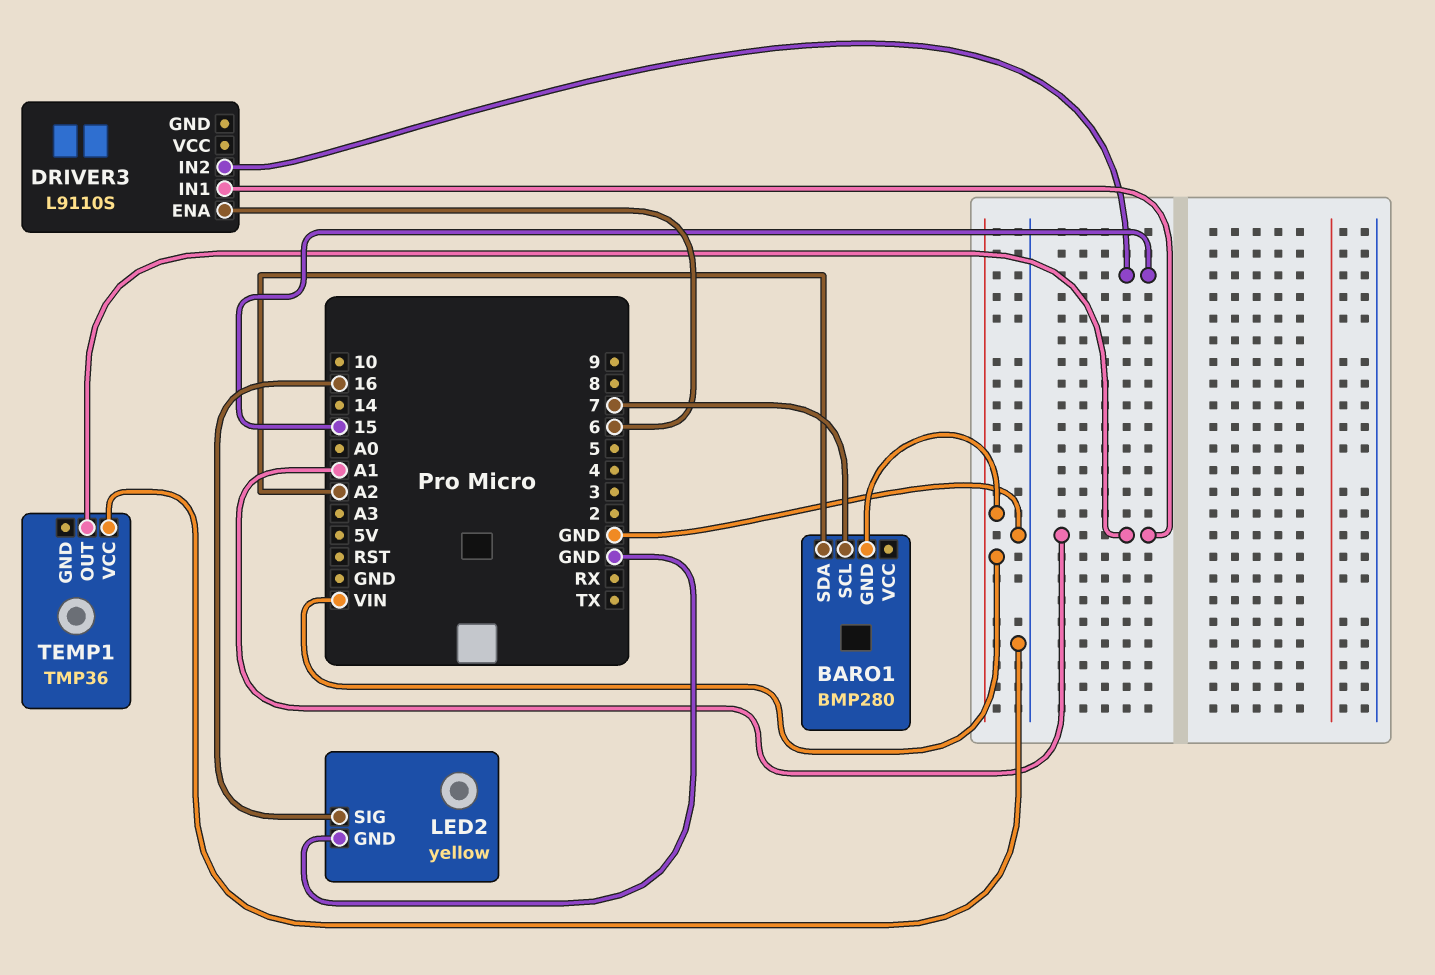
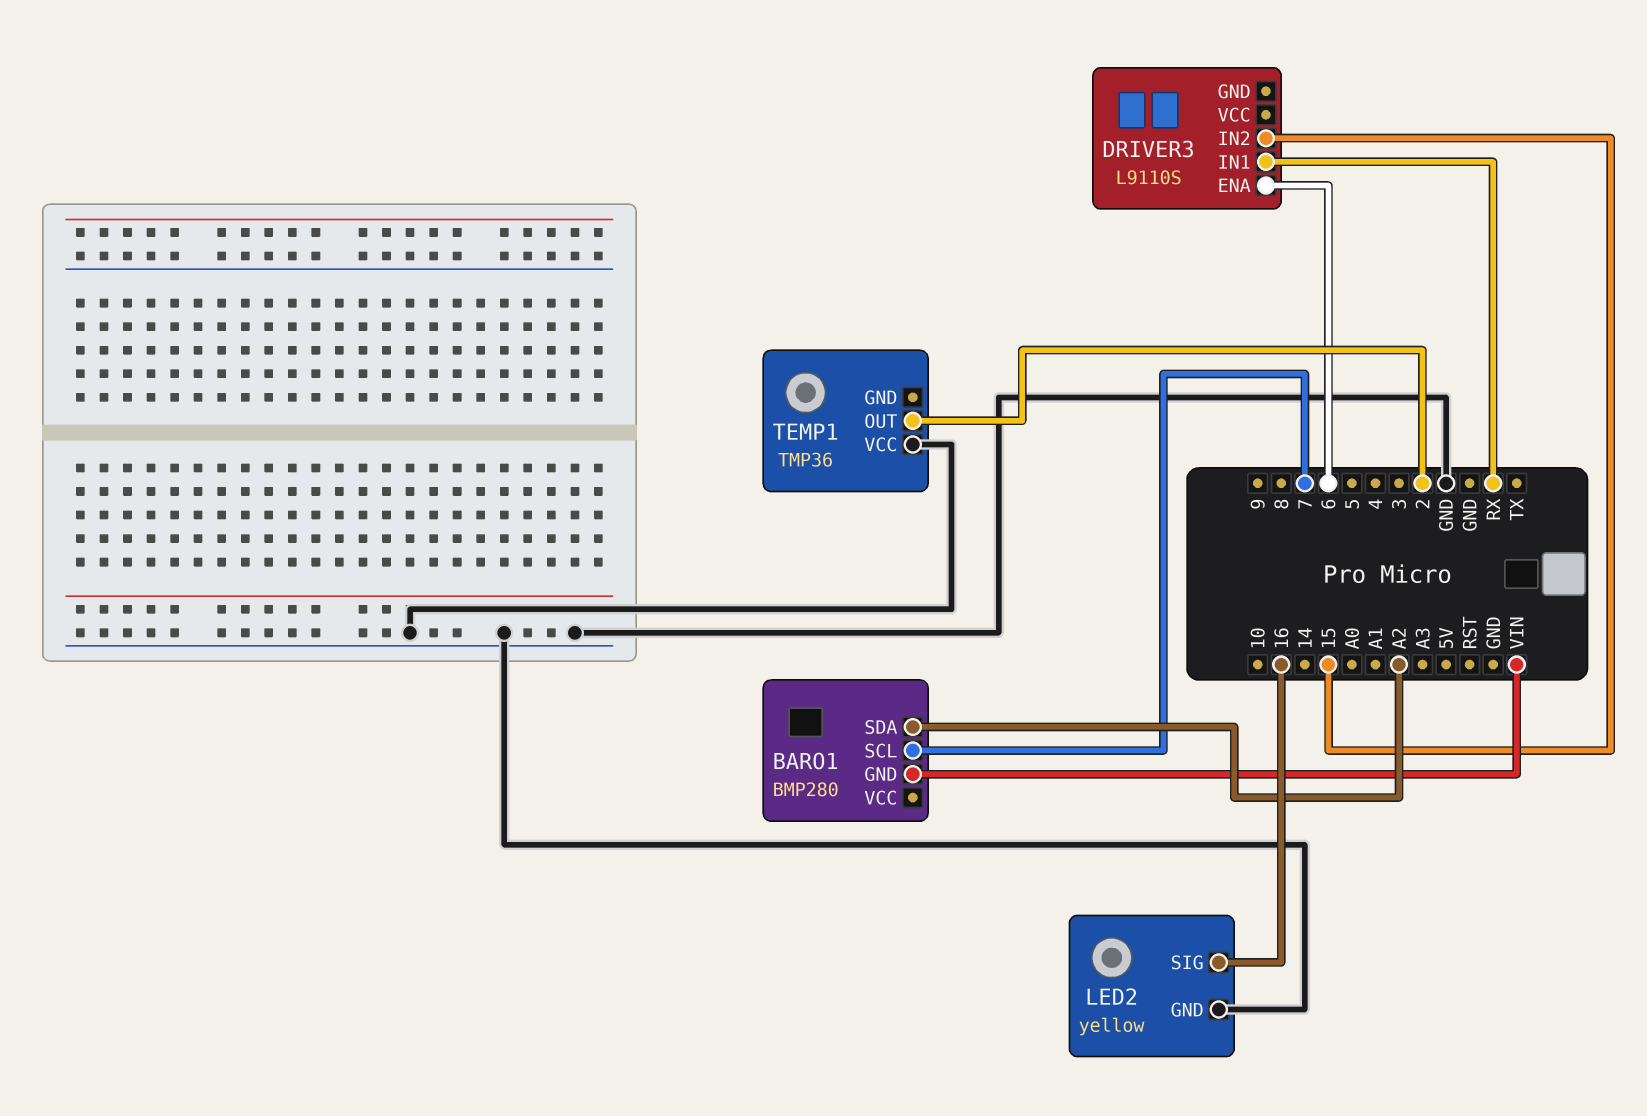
DRIVER3 pin IN1: A1 -> RX
TEMP1 pin OUT: A1 -> 2

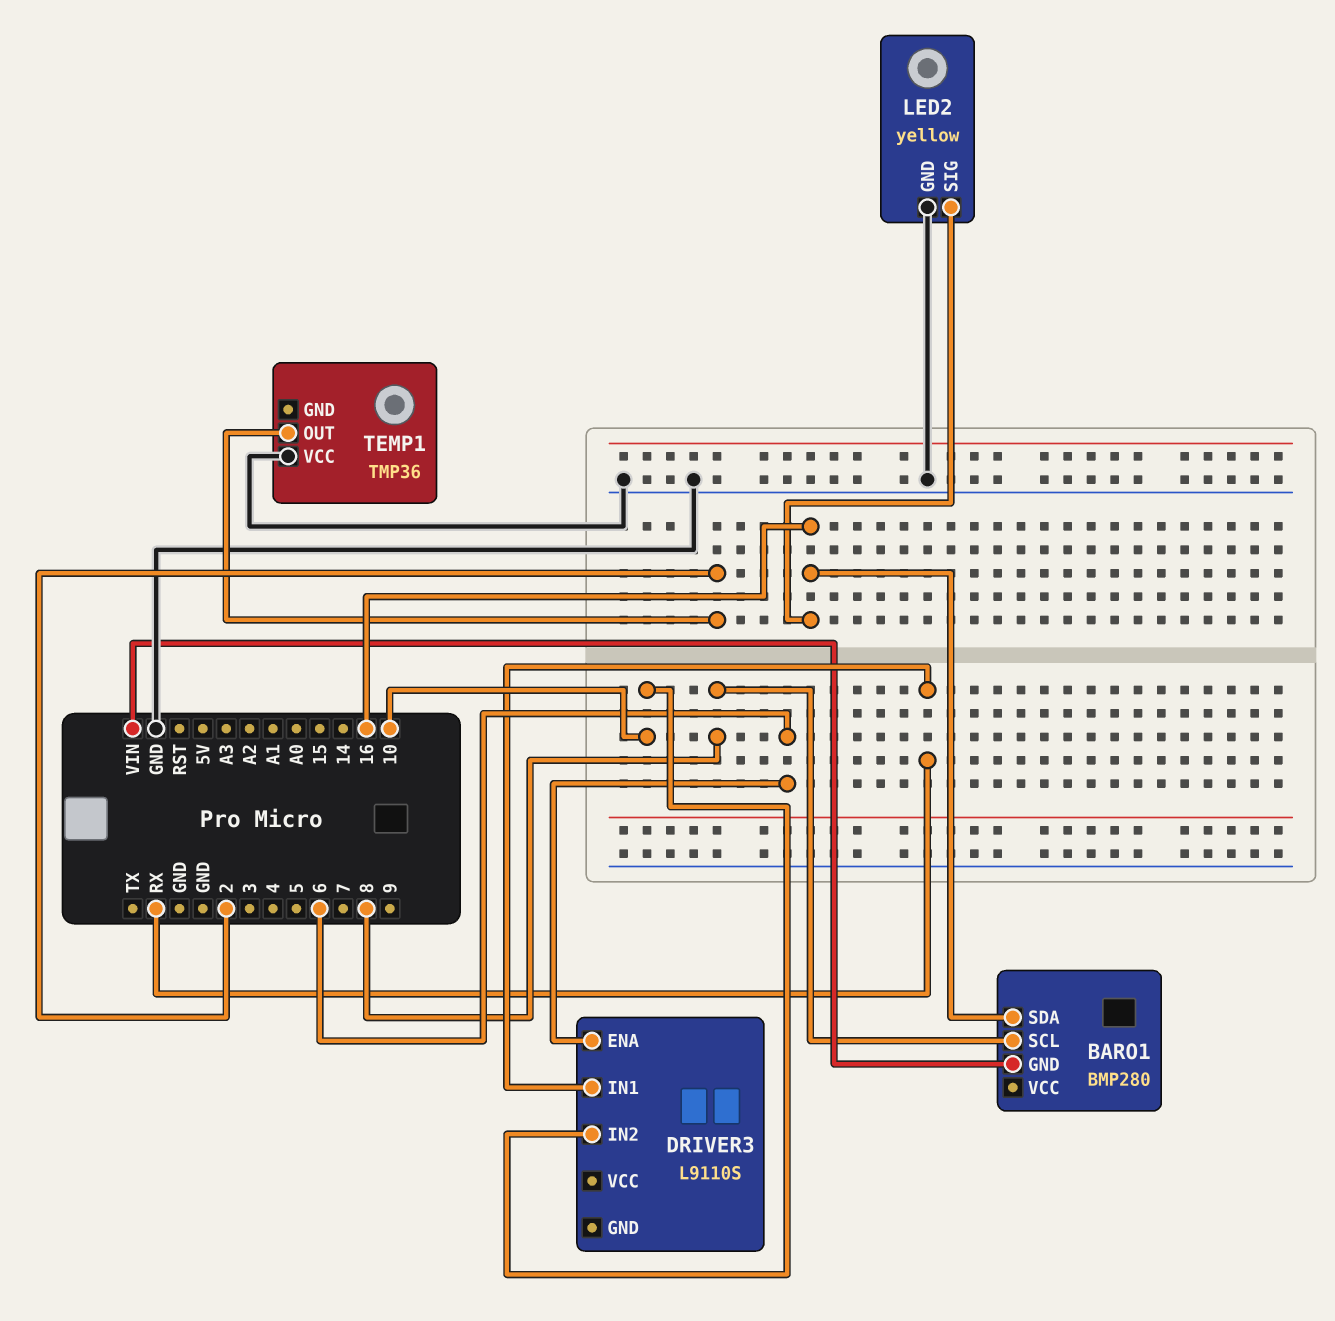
BARO1 pin SCL: 7 -> 8
BARO1 pin SDA: A2 -> 16
DRIVER3 pin IN2: 15 -> 10

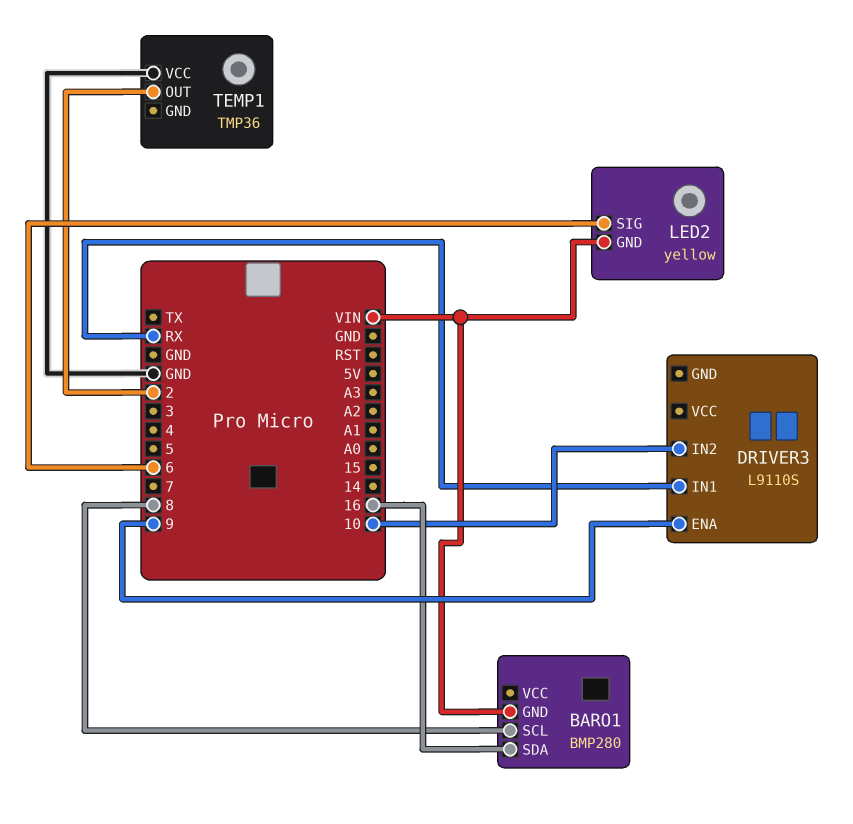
DRIVER3 pin ENA: 6 -> 9
LED2 pin GND: GND -> VIN
LED2 pin SIG: 16 -> 6

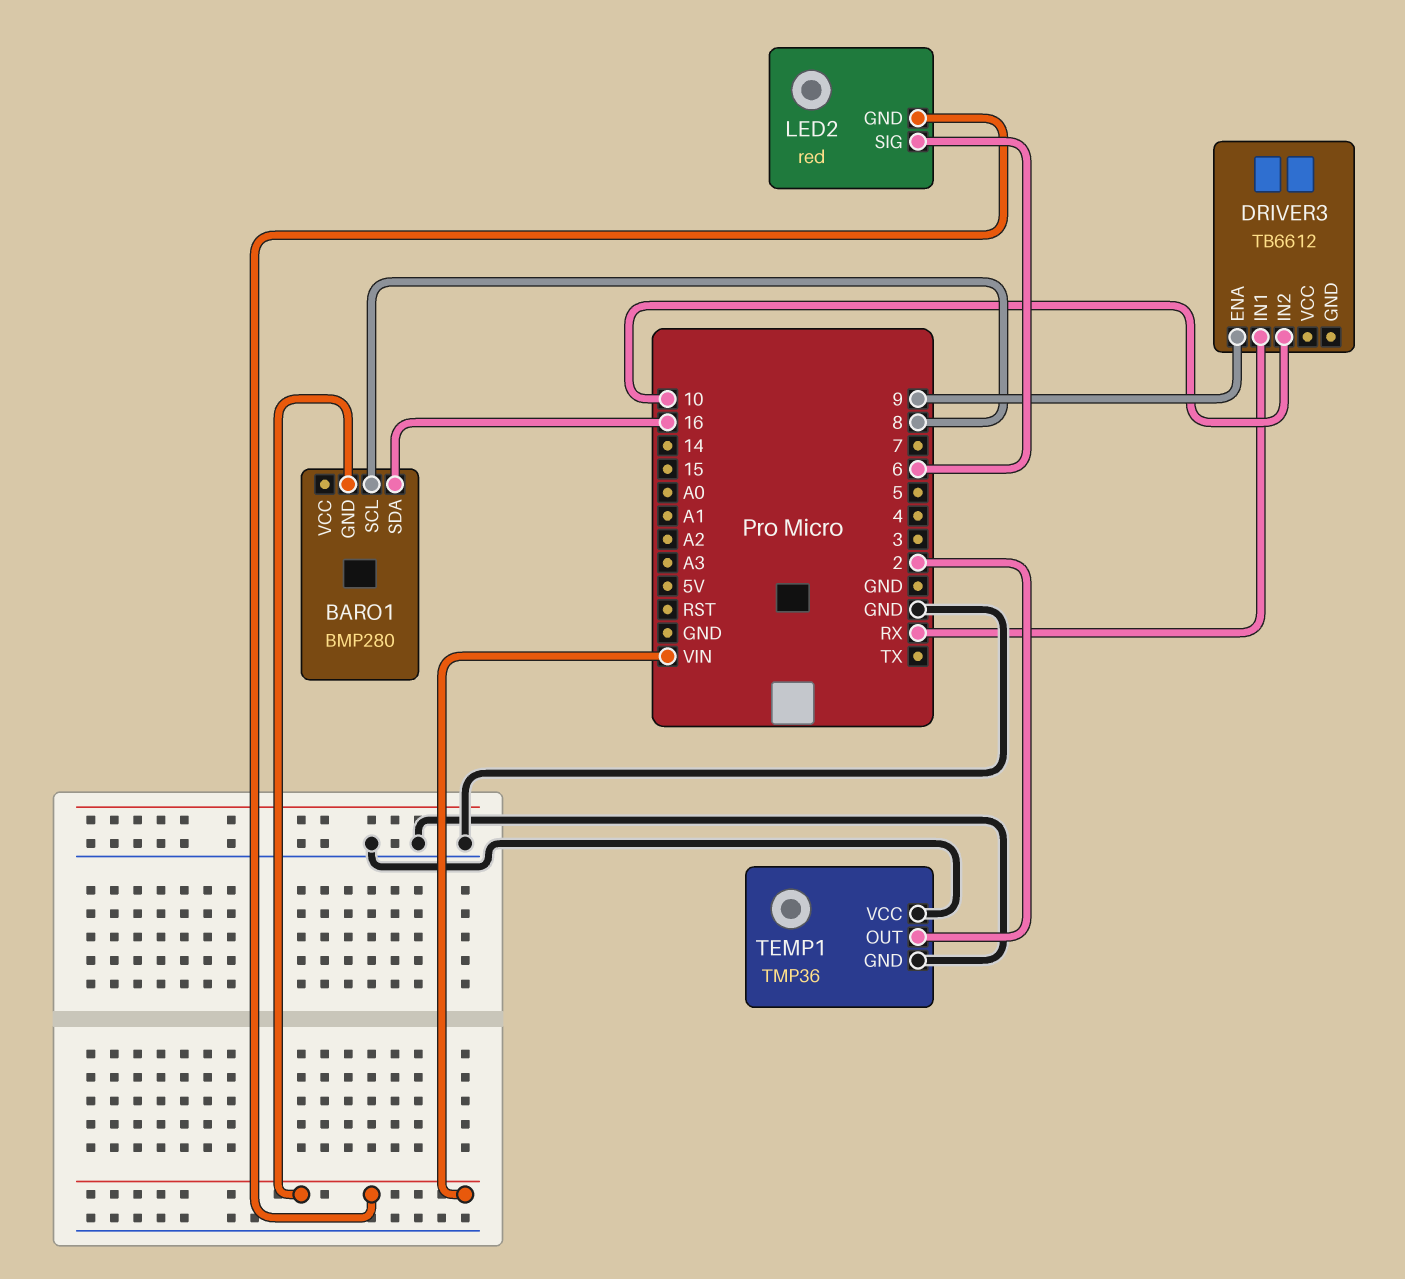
DRIVER3: L9110S -> TB6612
LED2: yellow -> red
TEMP1 pin GND: none -> GND

